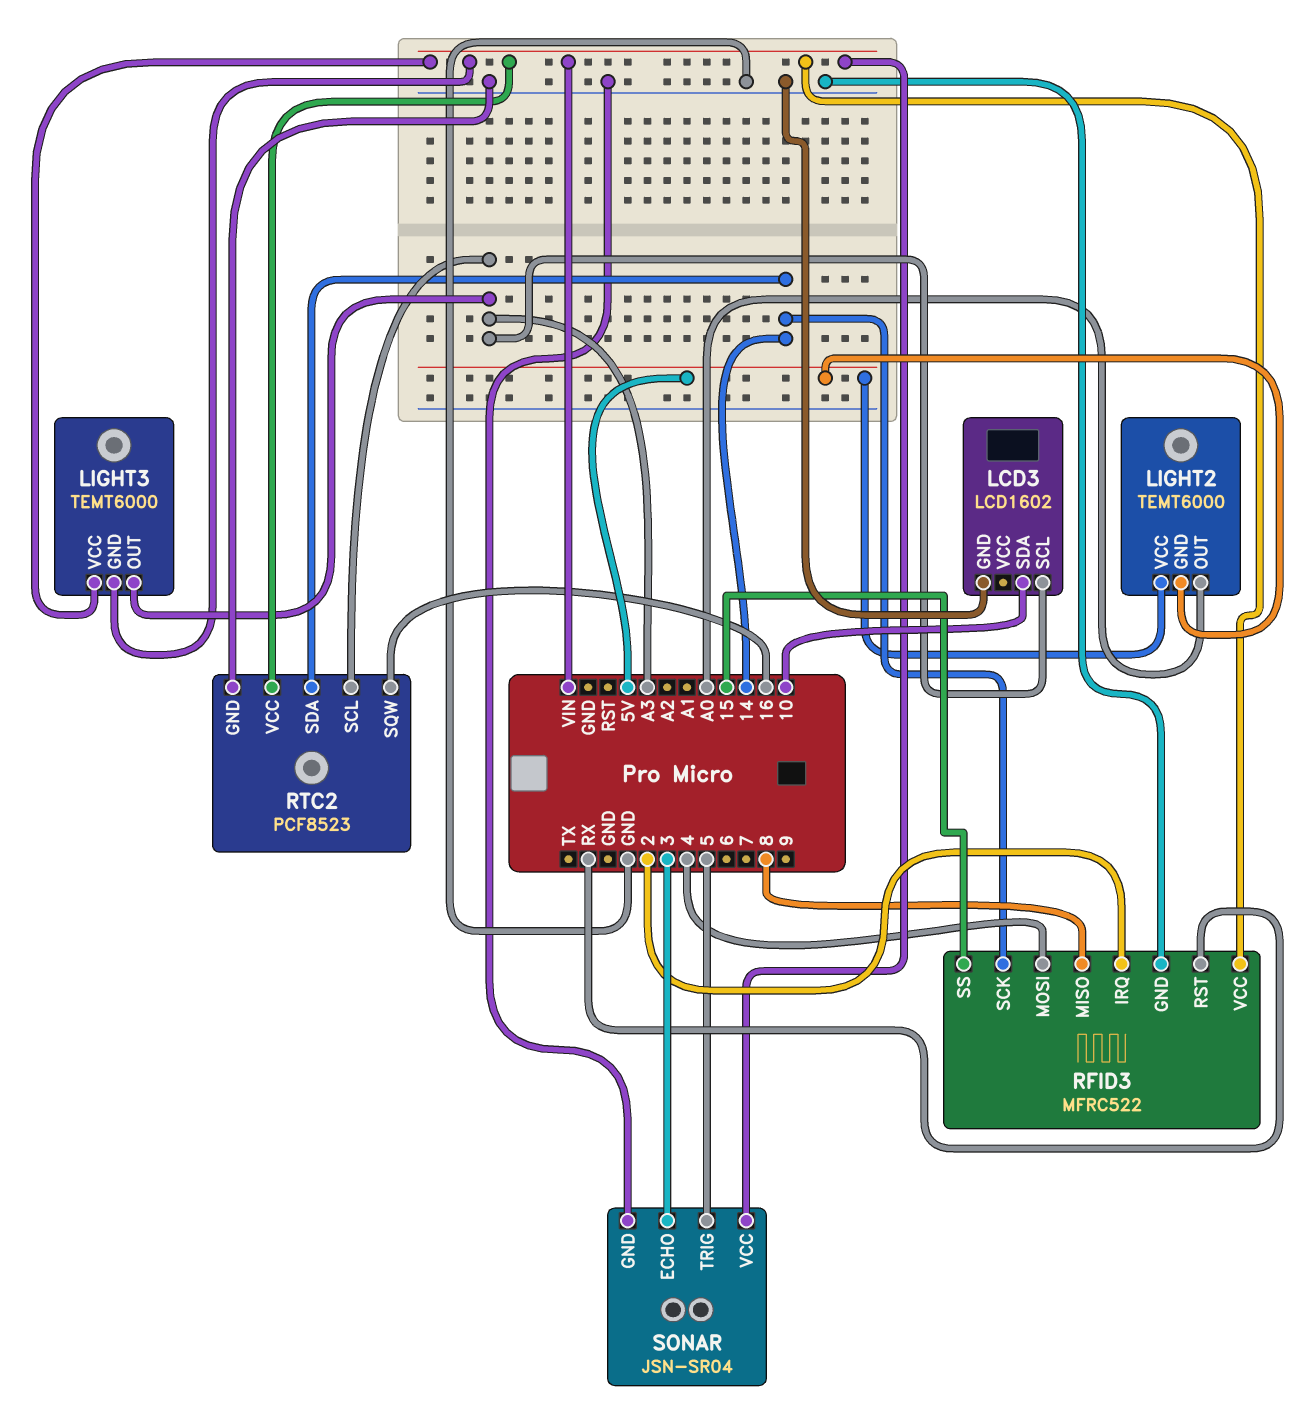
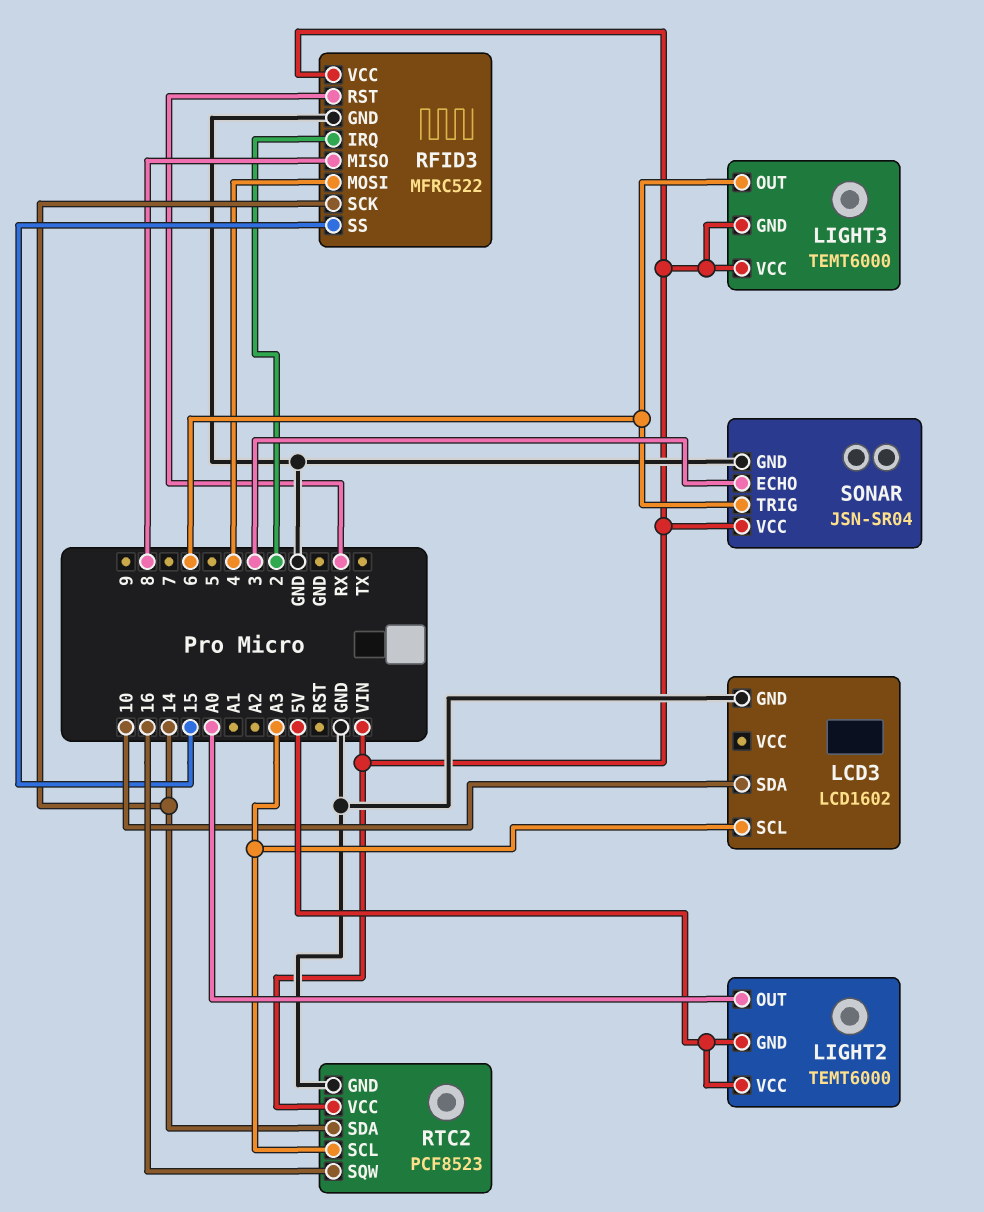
LIGHT3 pin OUT: A3 -> 6
SONAR pin TRIG: 5 -> 6

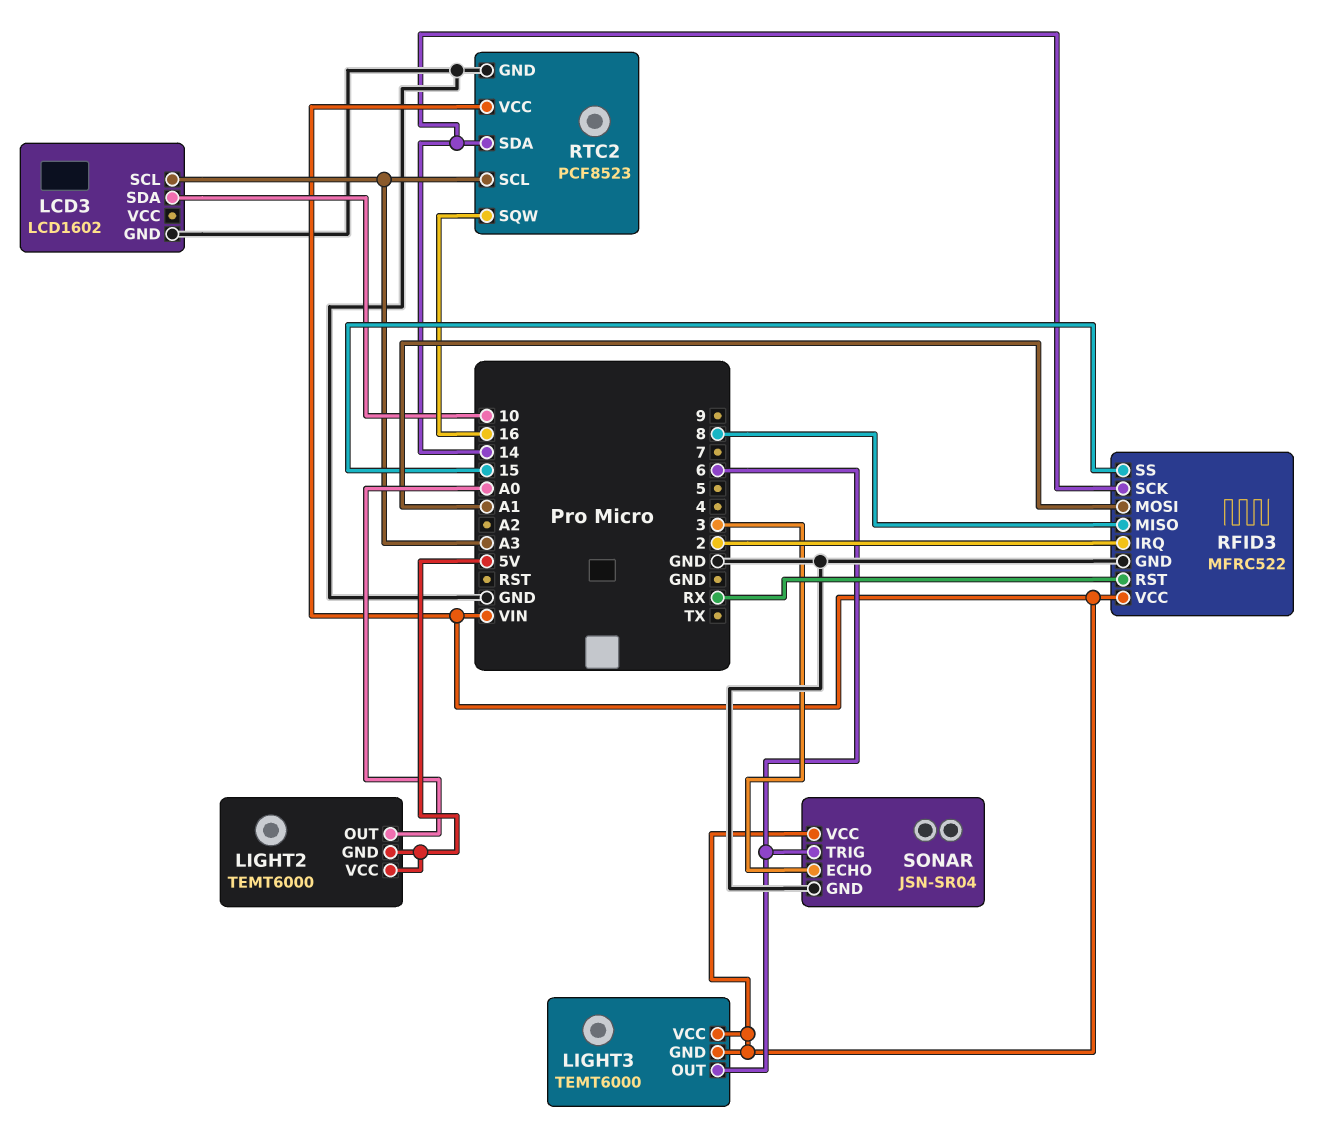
RFID3 pin MOSI: 4 -> A1

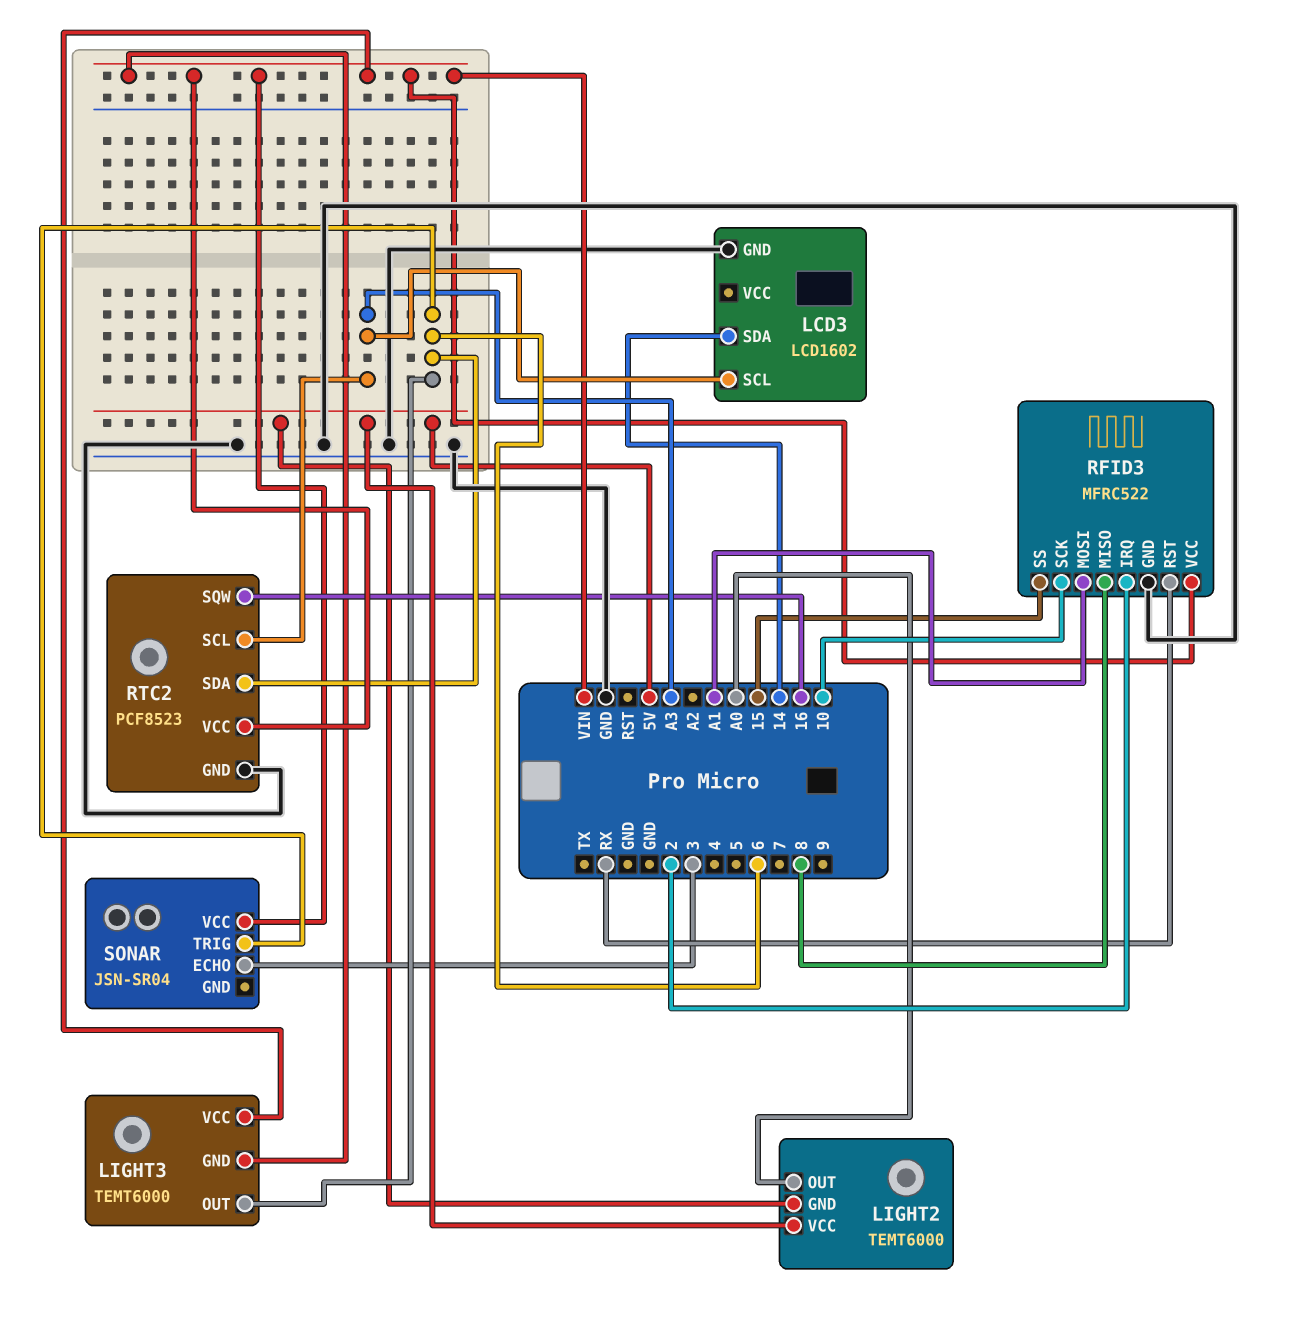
LCD3 pin SDA: 10 -> 14
RFID3 pin SCK: 14 -> 10
RTC2 pin SDA: 14 -> 6
SONAR pin GND: GND -> none

